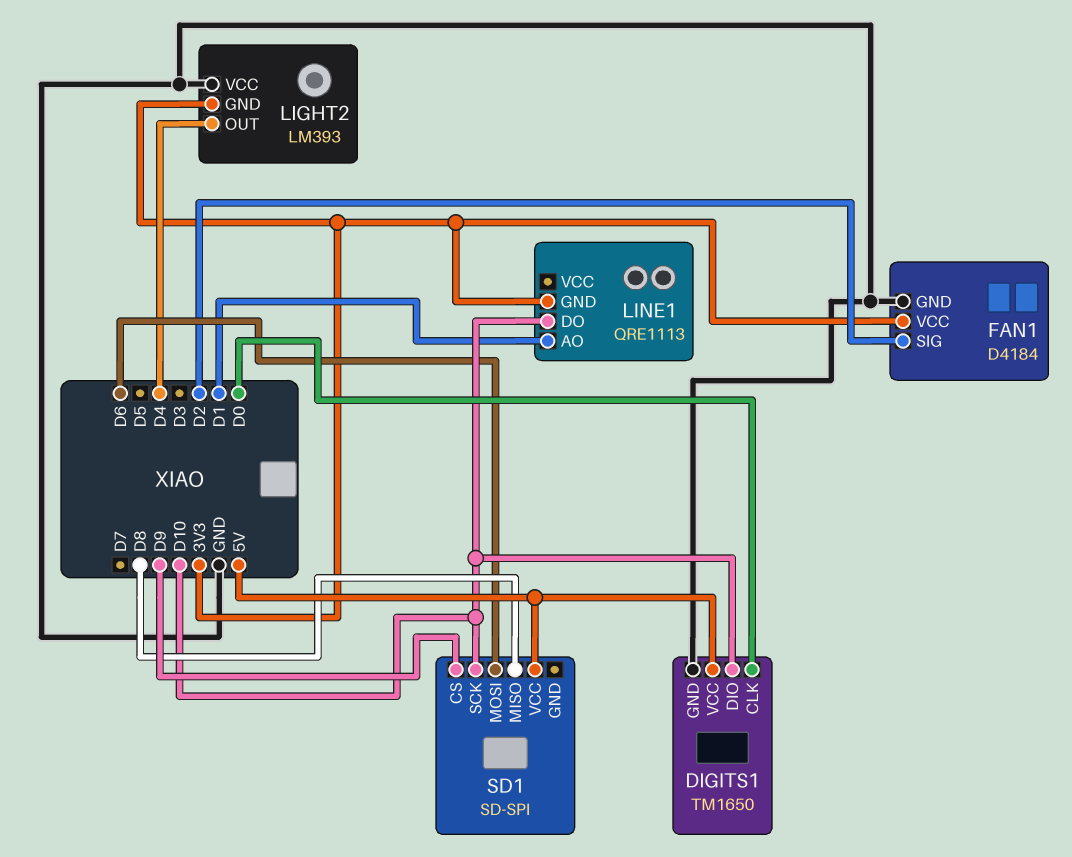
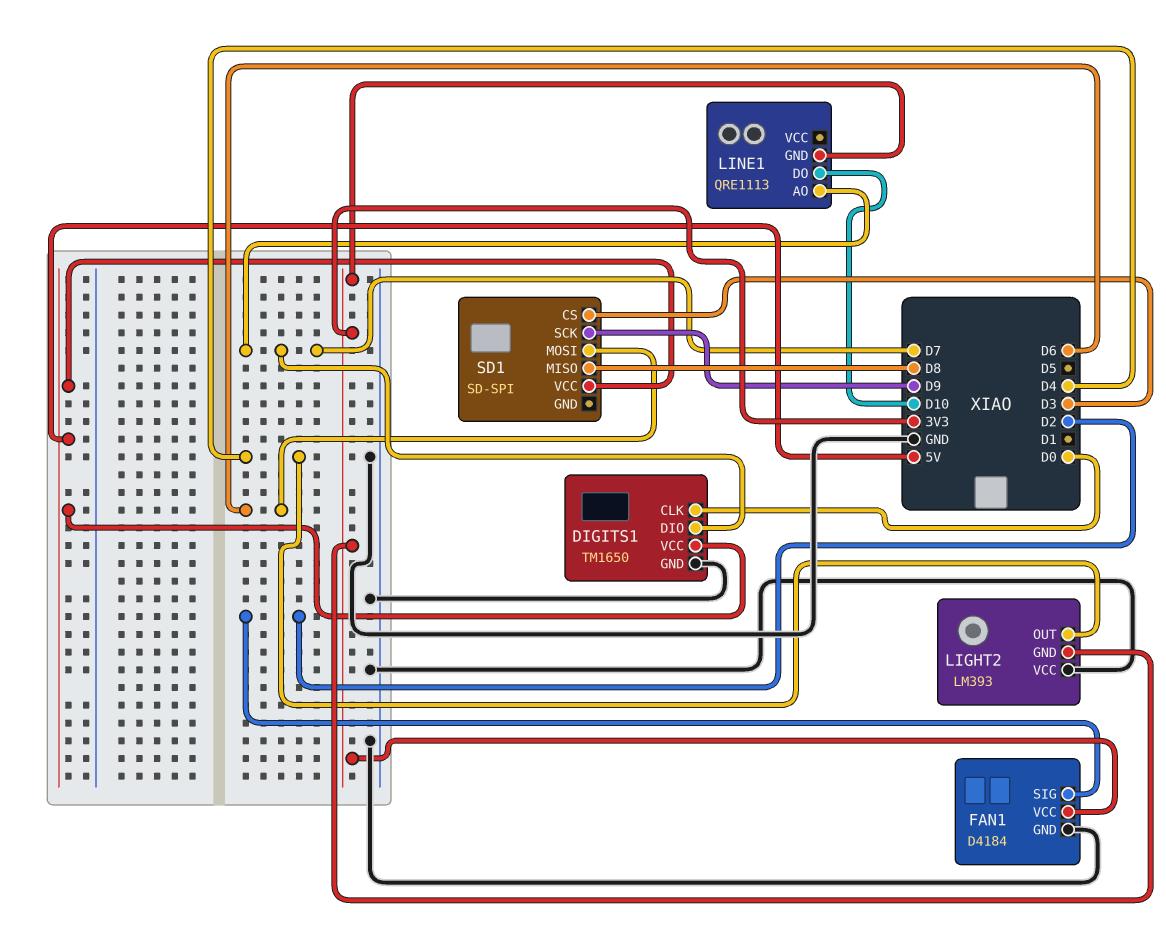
DIGITS1 pin DIO: D10 -> D7
LINE1 pin AO: D1 -> D7
SD1 pin CS: D9 -> D3
SD1 pin SCK: D10 -> D9

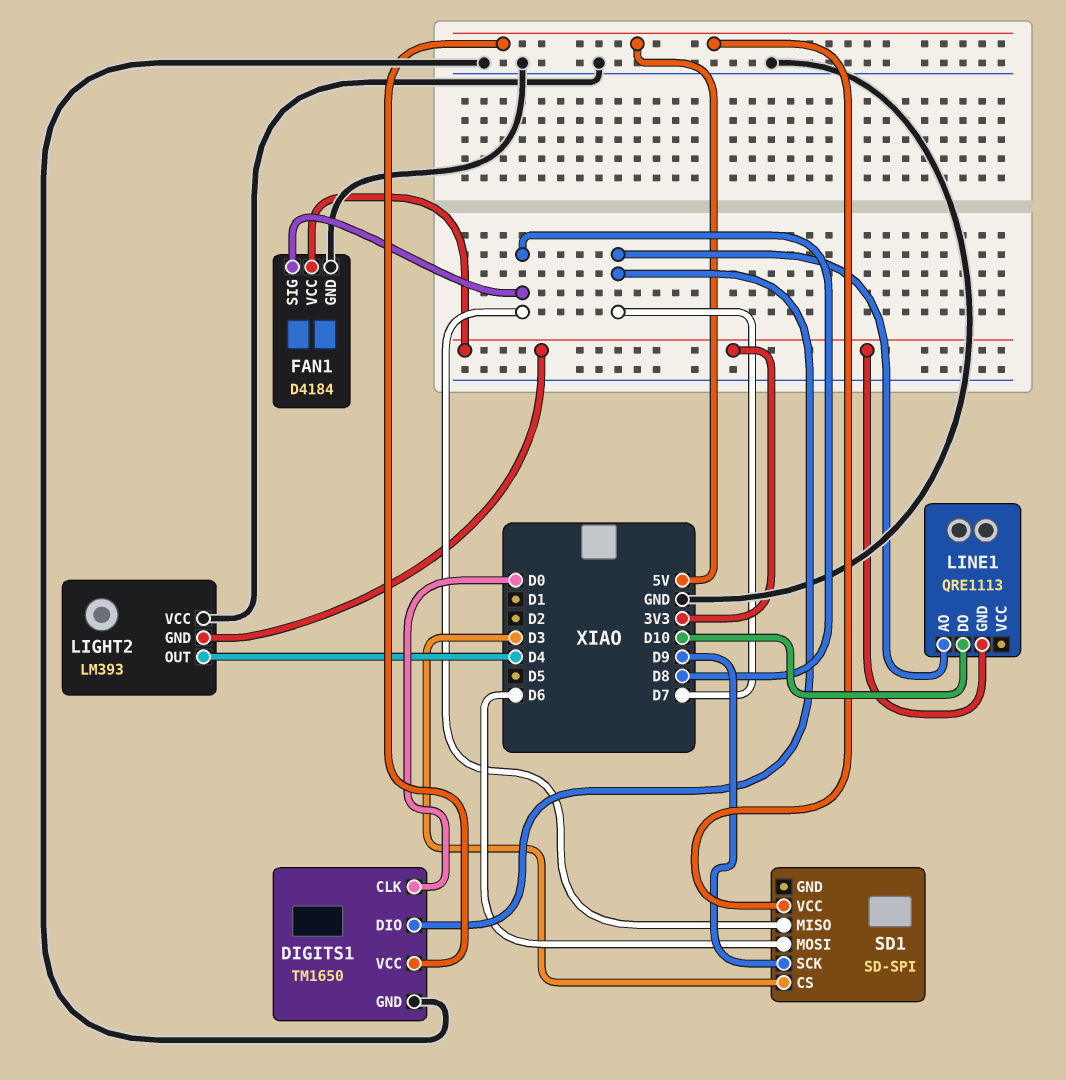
FAN1 pin SIG: D2 -> D8

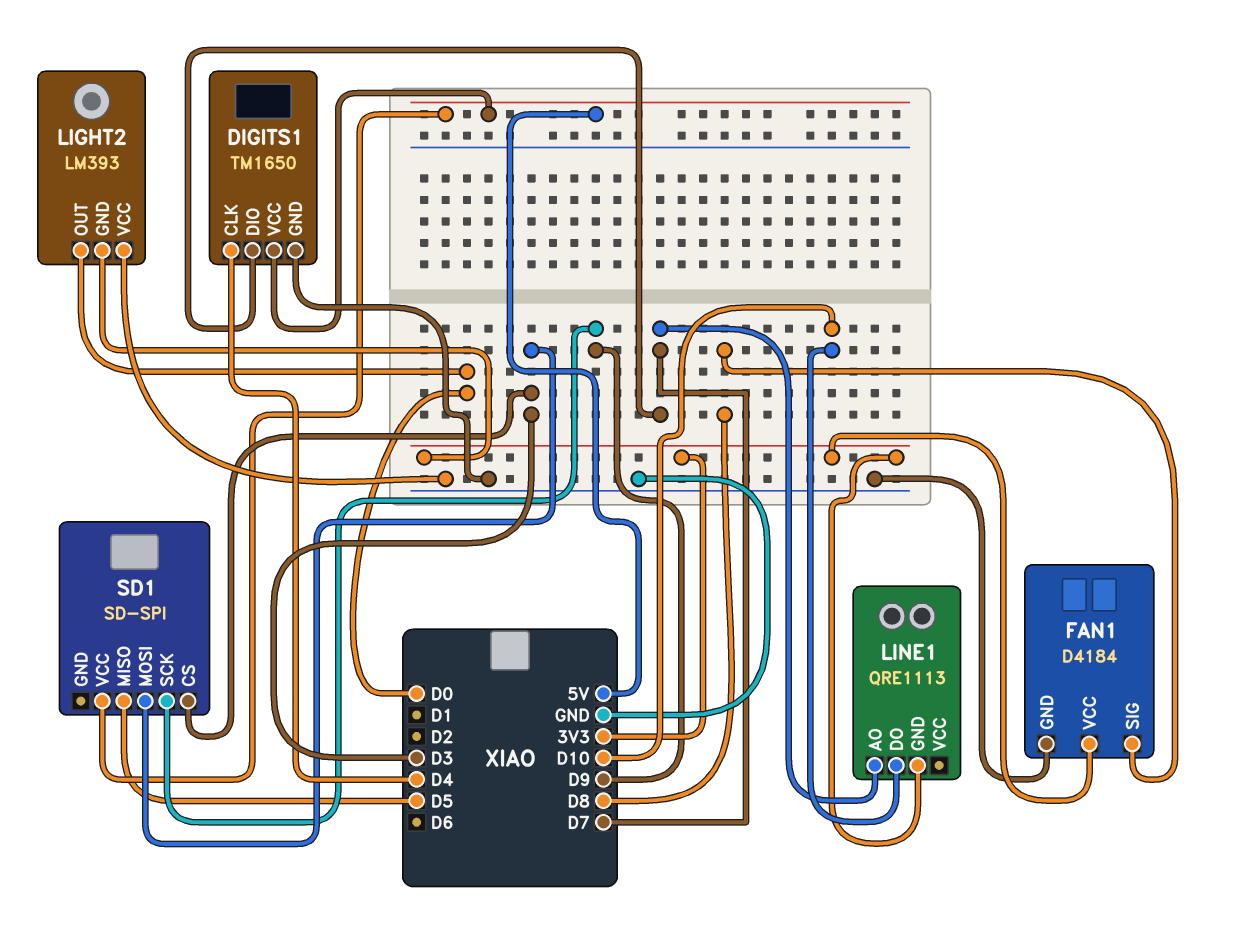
DIGITS1 pin CLK: D0 -> D4
LIGHT2 pin OUT: D4 -> D0
SD1 pin MISO: D8 -> D5
SD1 pin MOSI: D6 -> D3

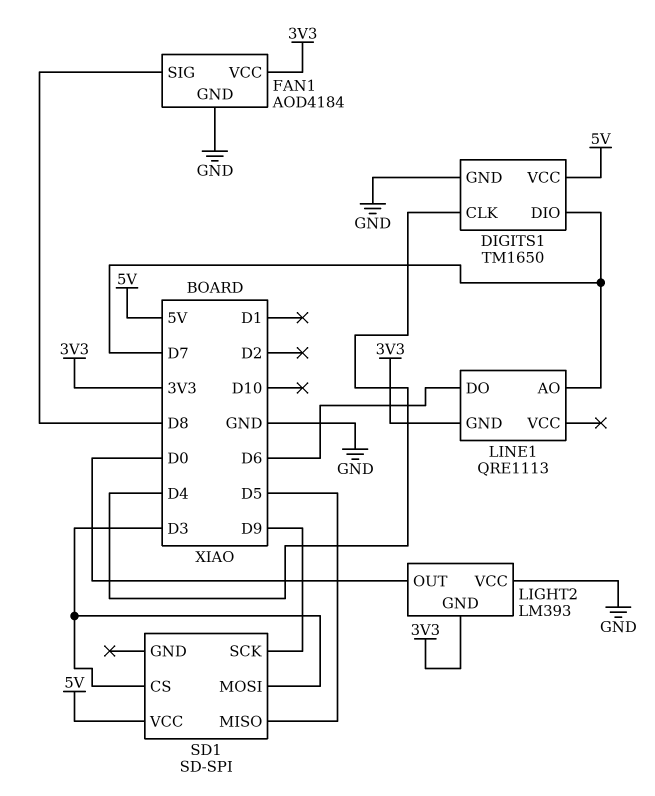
FAN1: D4184 -> AOD4184
LINE1 pin DO: D10 -> D6

